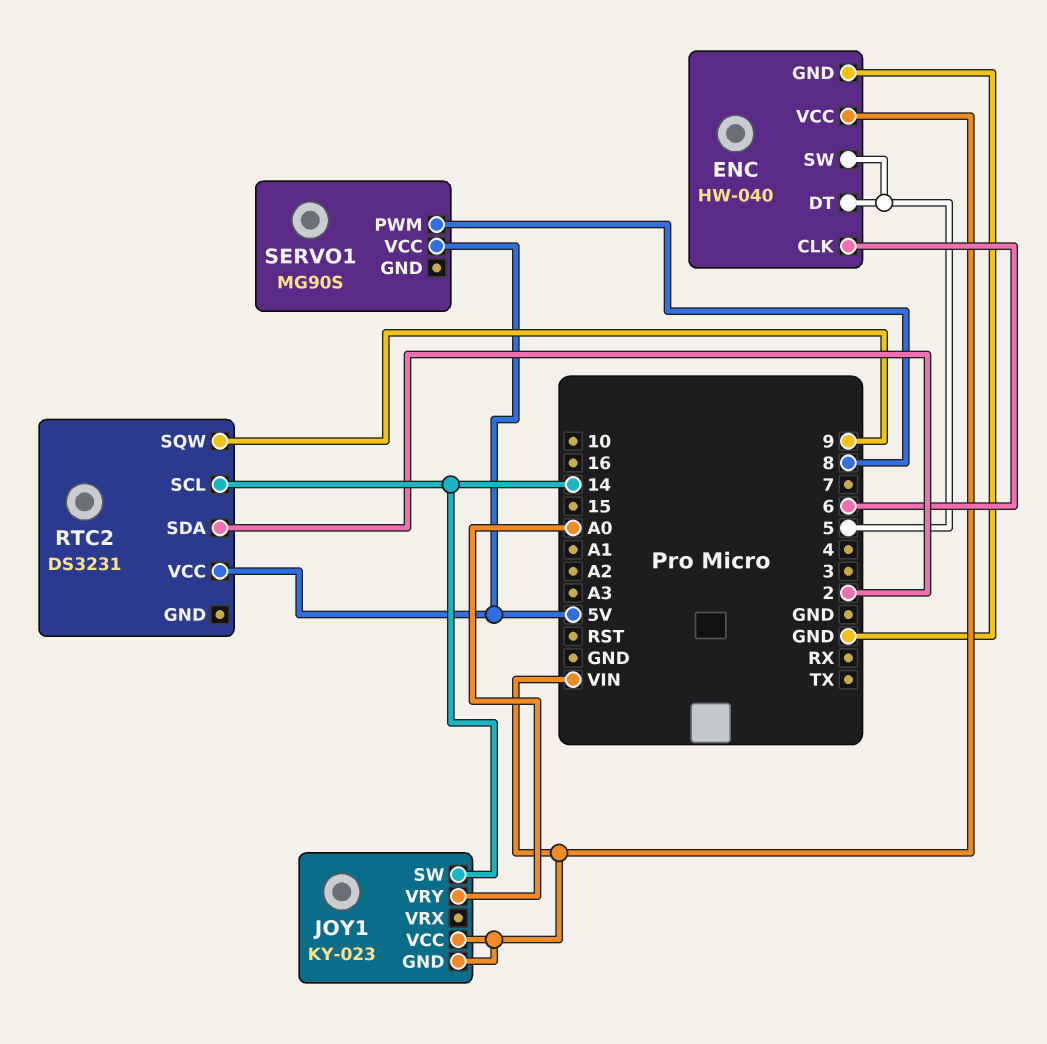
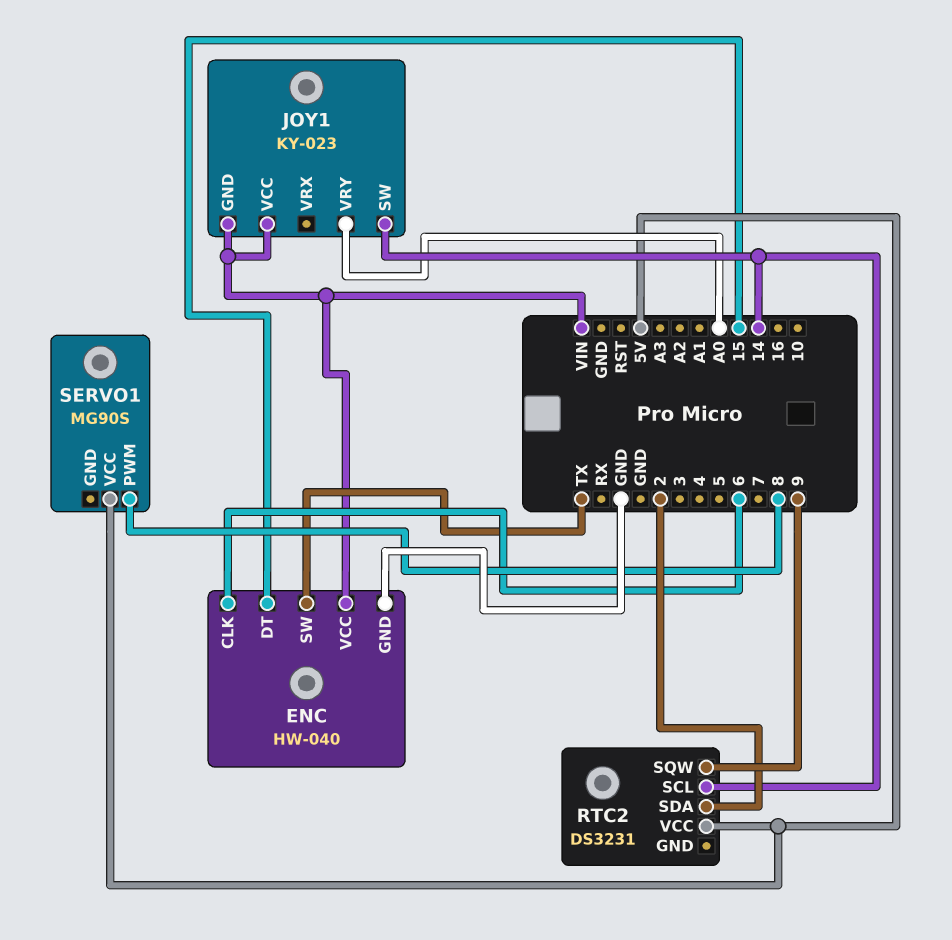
ENC pin DT: 5 -> 15
ENC pin SW: 5 -> TX

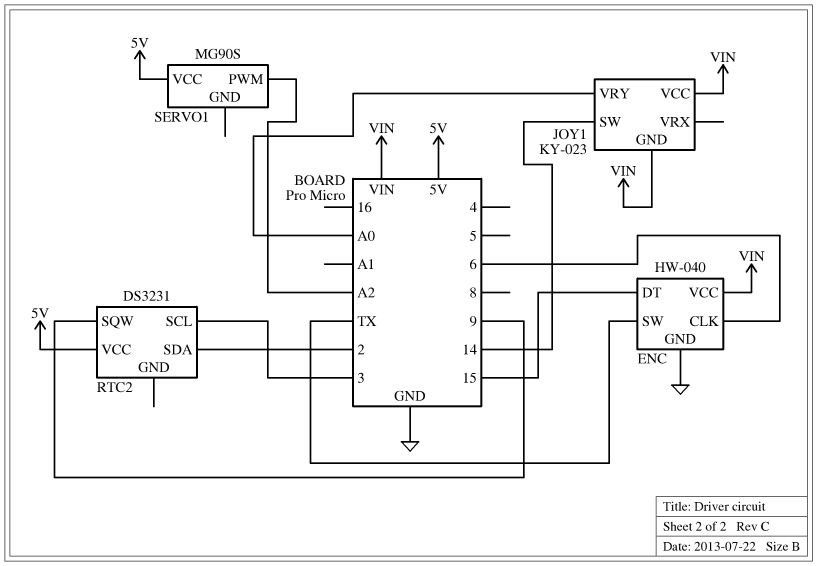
RTC2 pin SCL: 14 -> 3
SERVO1 pin PWM: 8 -> A2

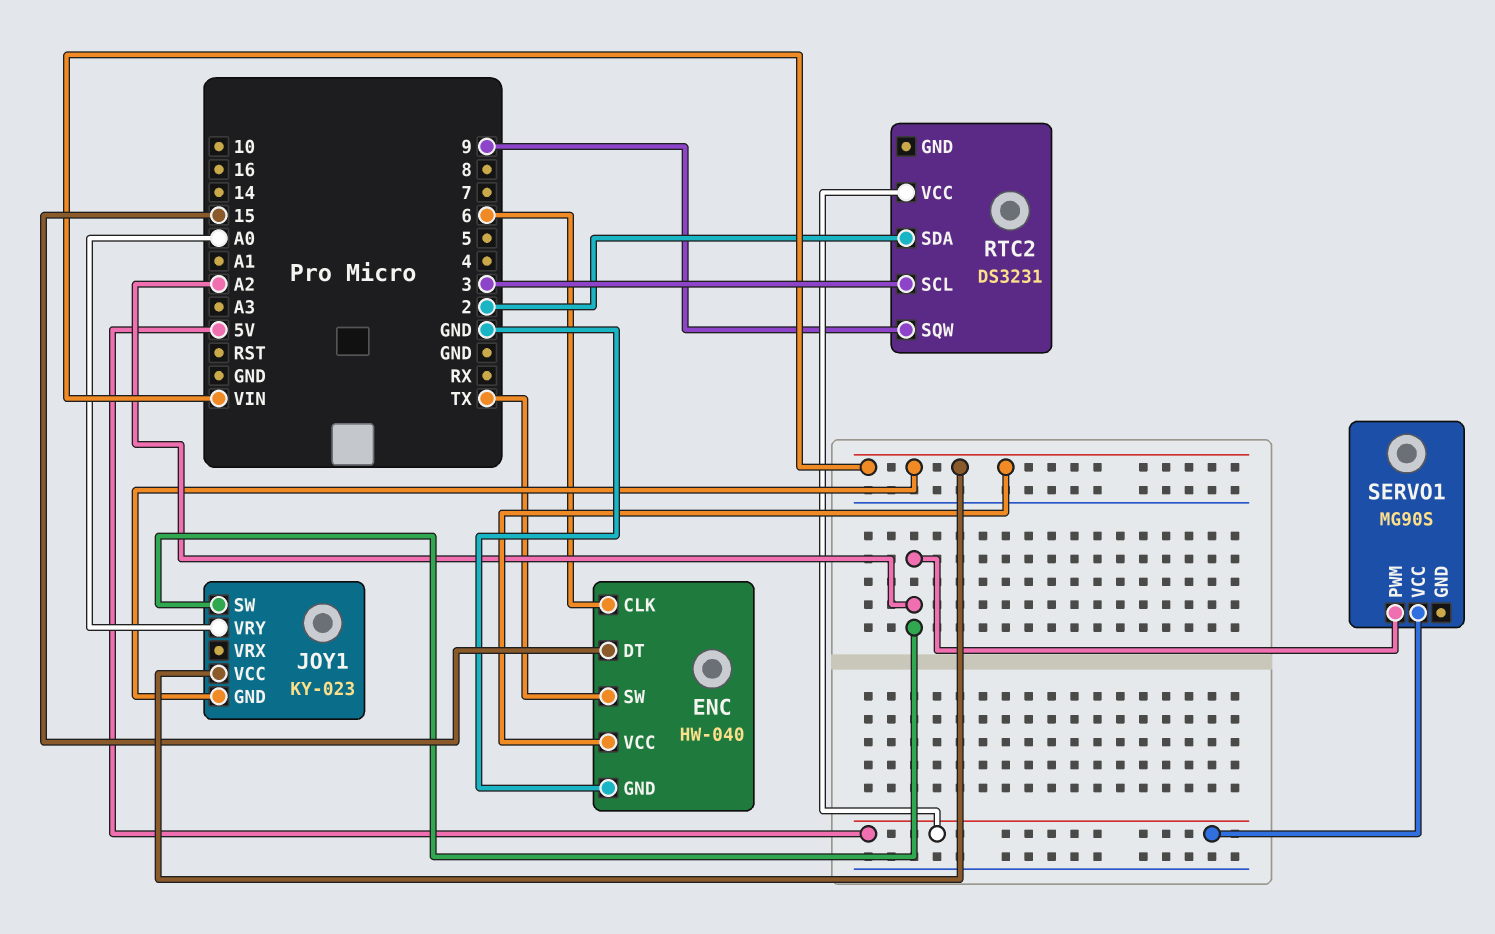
JOY1 pin SW: 14 -> A2

